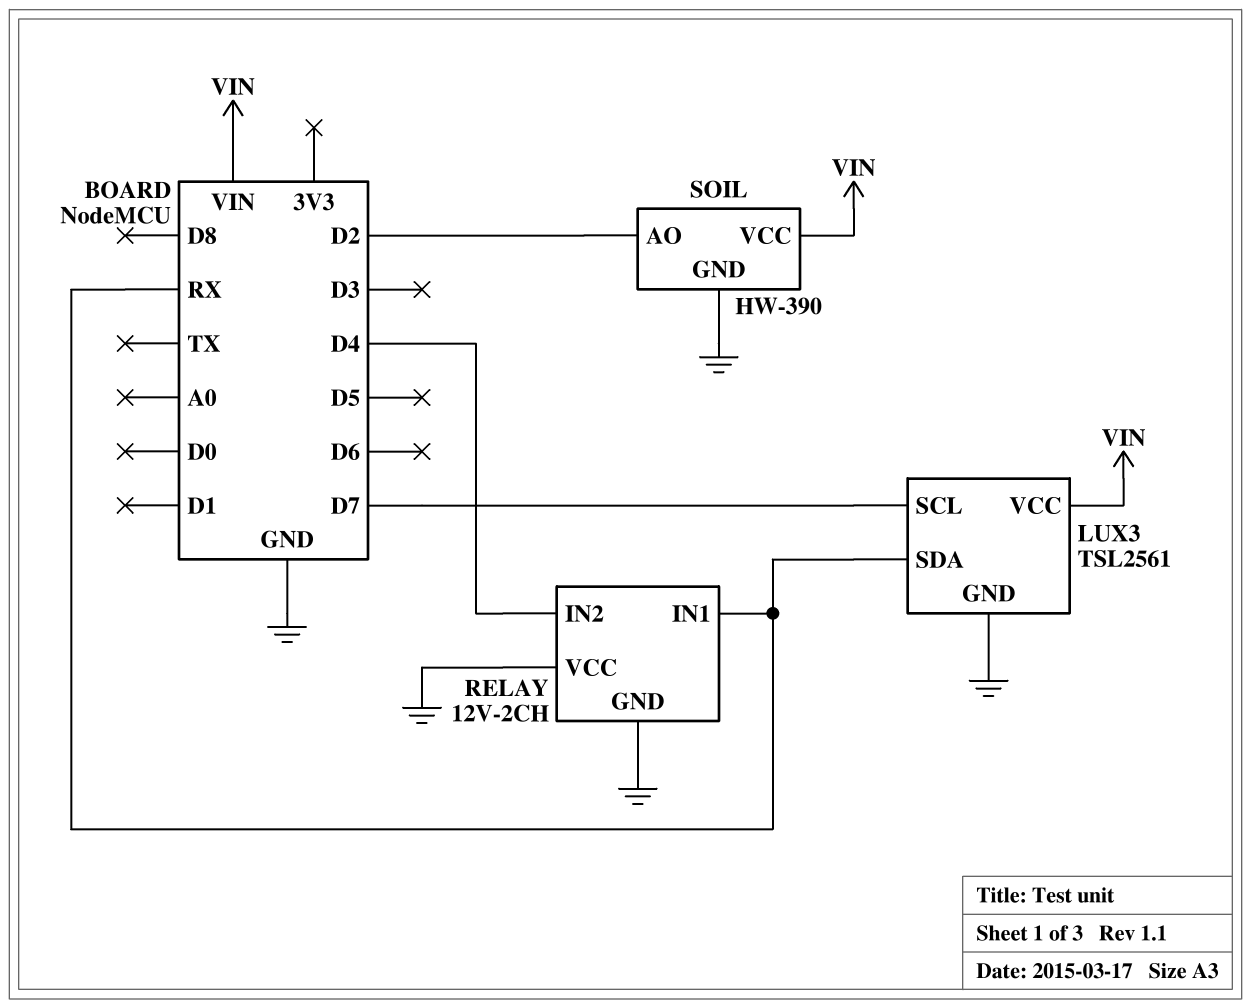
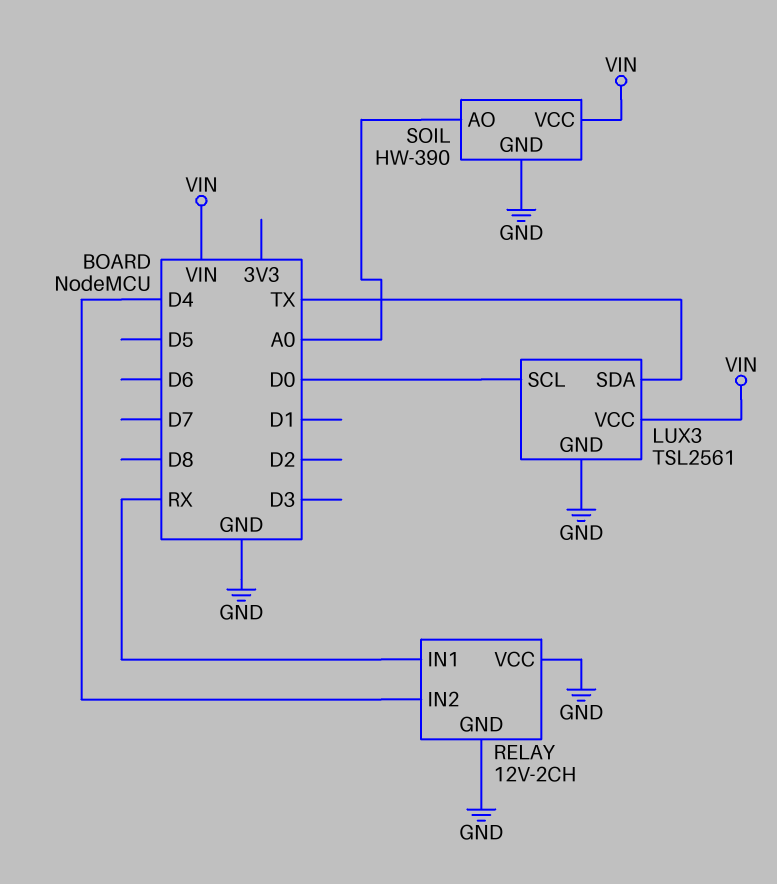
LUX3 pin SCL: D7 -> D0
LUX3 pin SDA: RX -> TX
SOIL pin AO: D2 -> A0

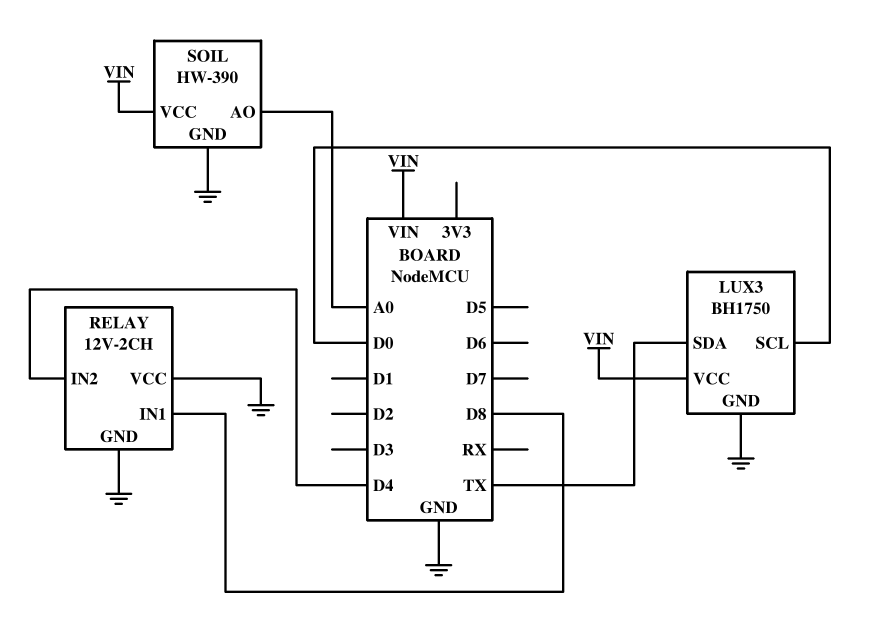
LUX3: TSL2561 -> BH1750
RELAY pin IN1: RX -> D8

